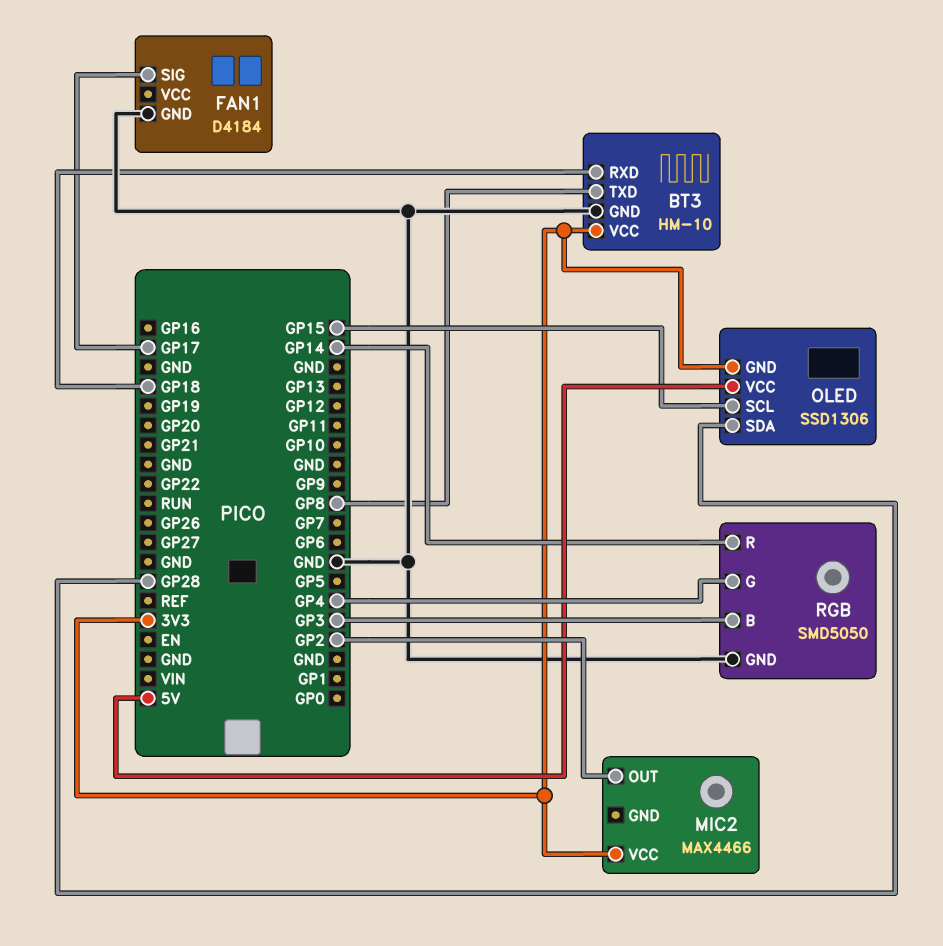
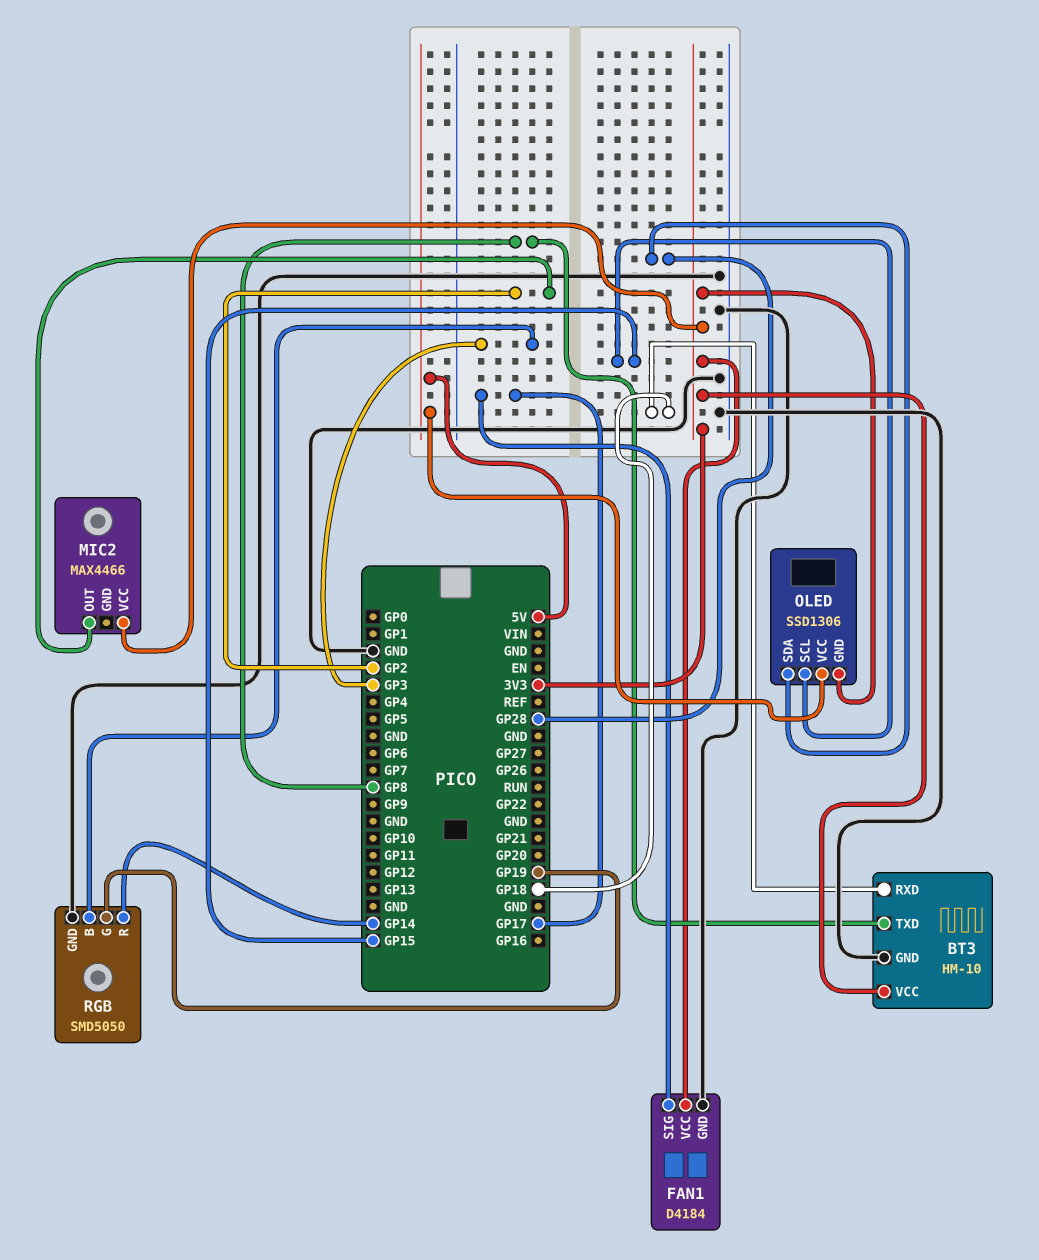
FAN1 pin VCC: none -> 3V3
RGB pin G: GP4 -> GP19

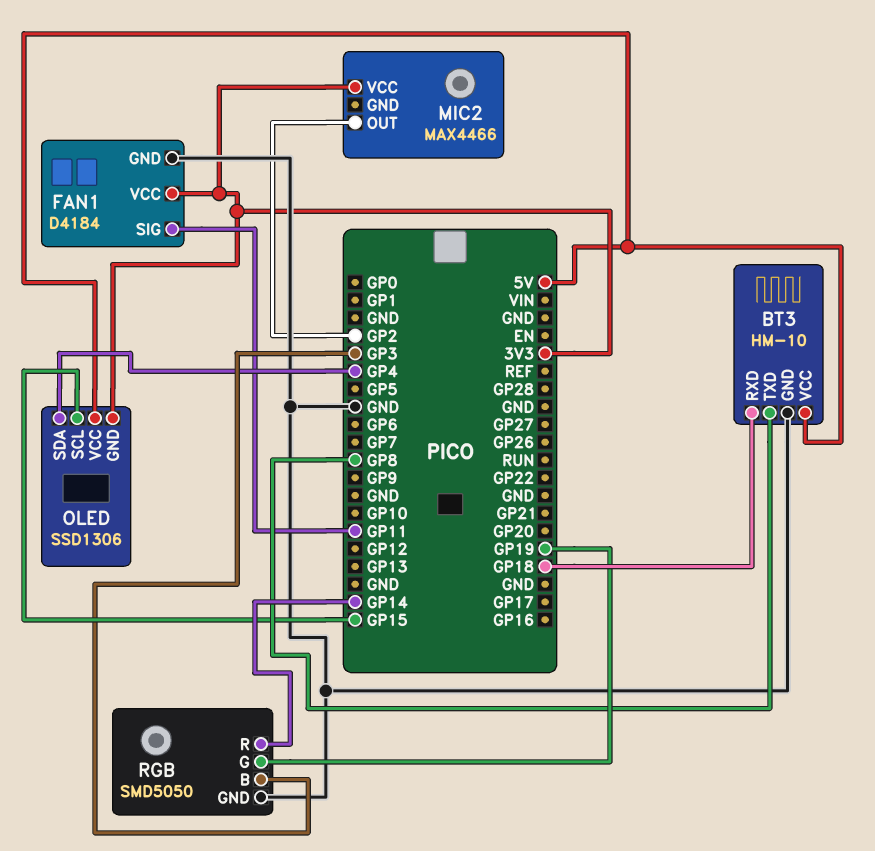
BT3 pin VCC: 3V3 -> 5V
FAN1 pin SIG: GP17 -> GP11
OLED pin SDA: GP28 -> GP4

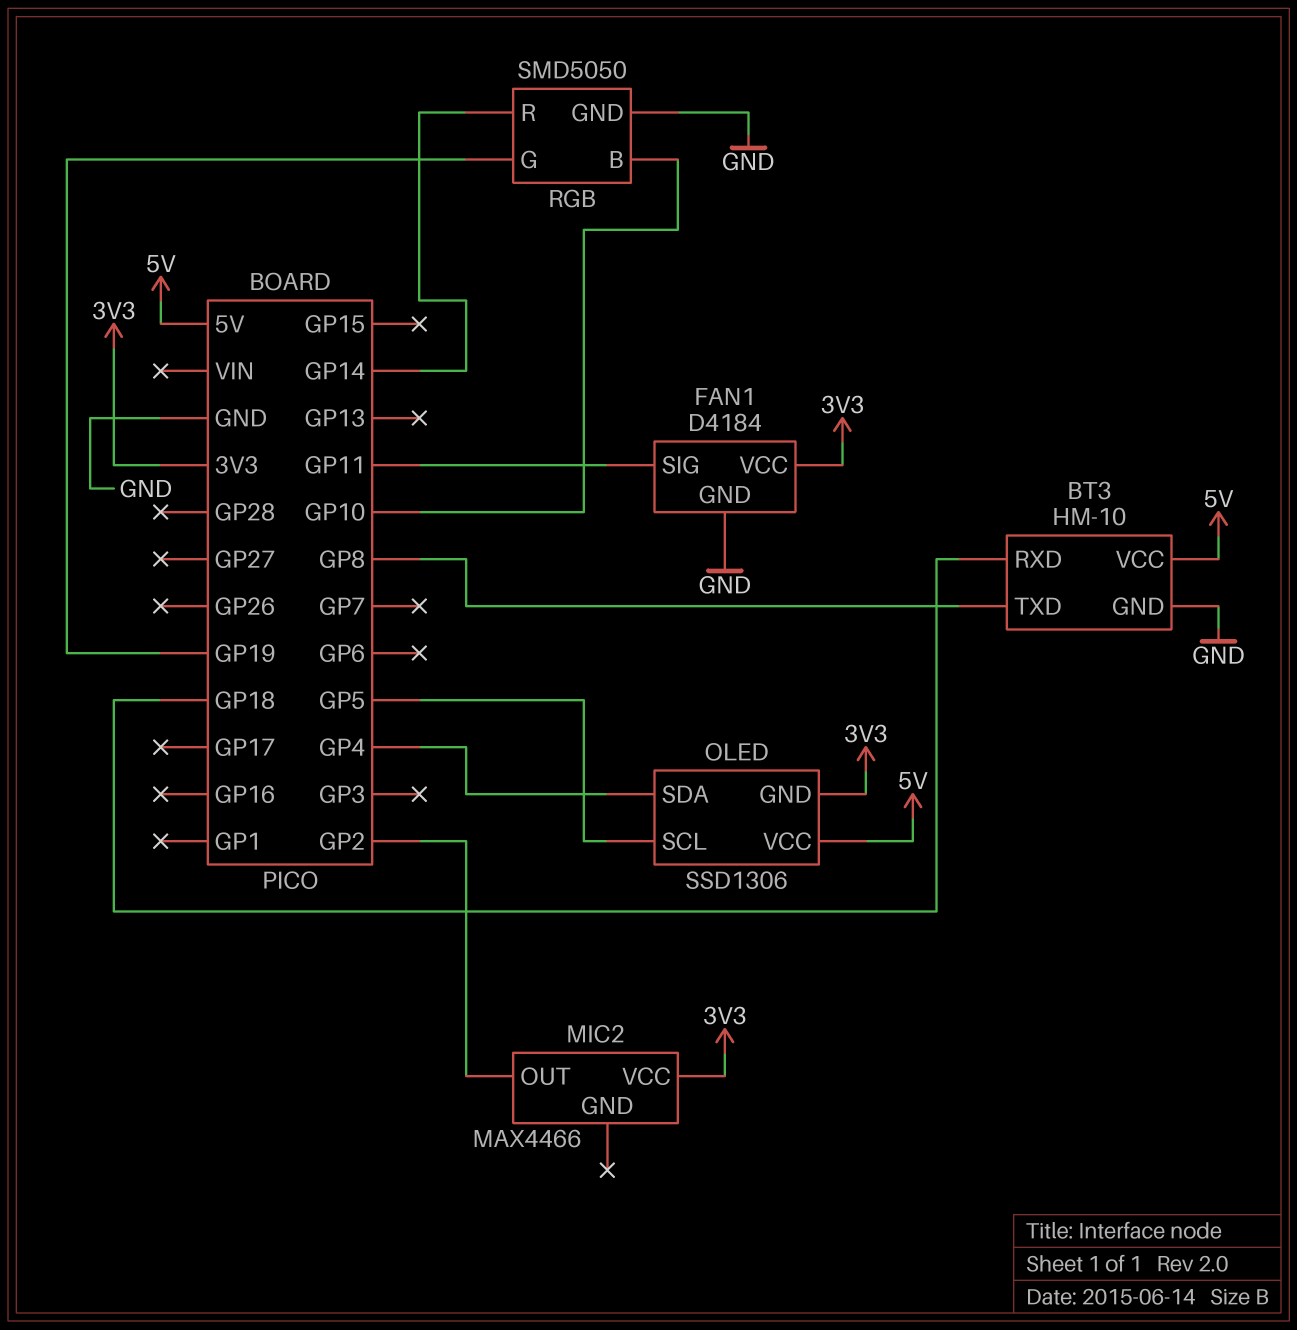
OLED pin SCL: GP15 -> GP5
RGB pin B: GP3 -> GP10

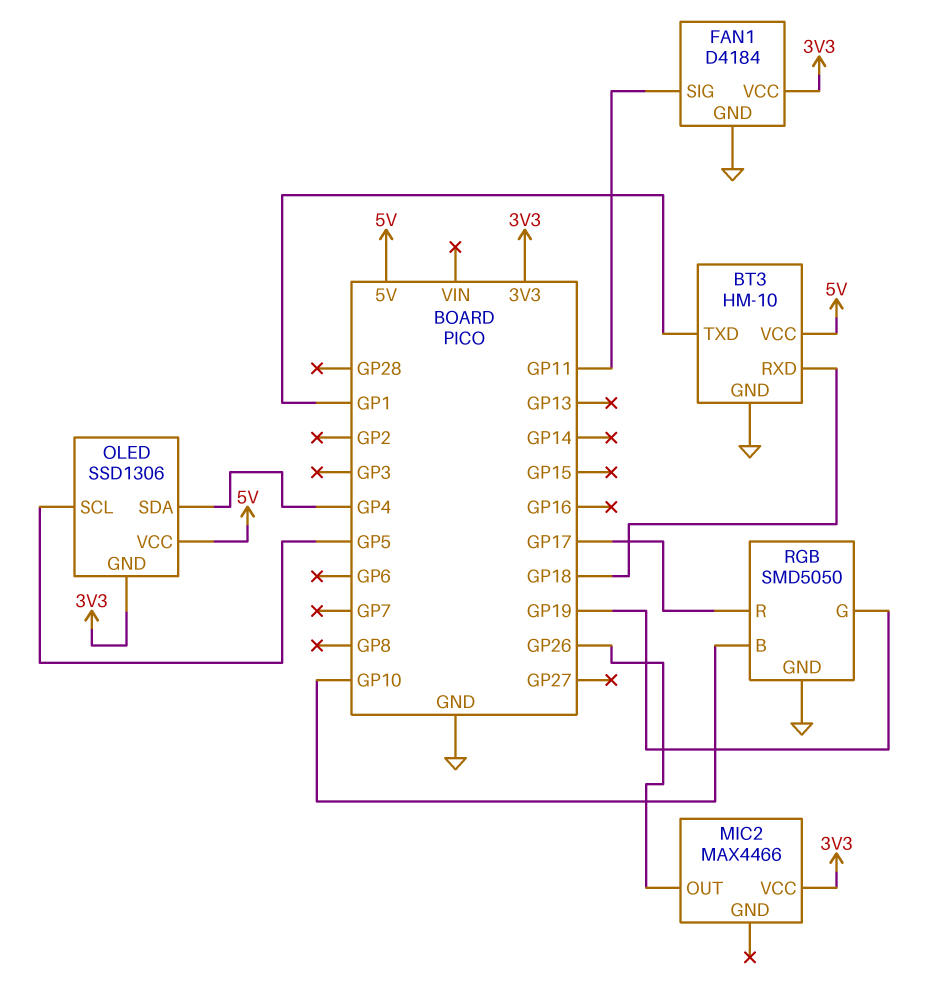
BT3 pin TXD: GP8 -> GP1
MIC2 pin OUT: GP2 -> GP26
RGB pin R: GP14 -> GP17

